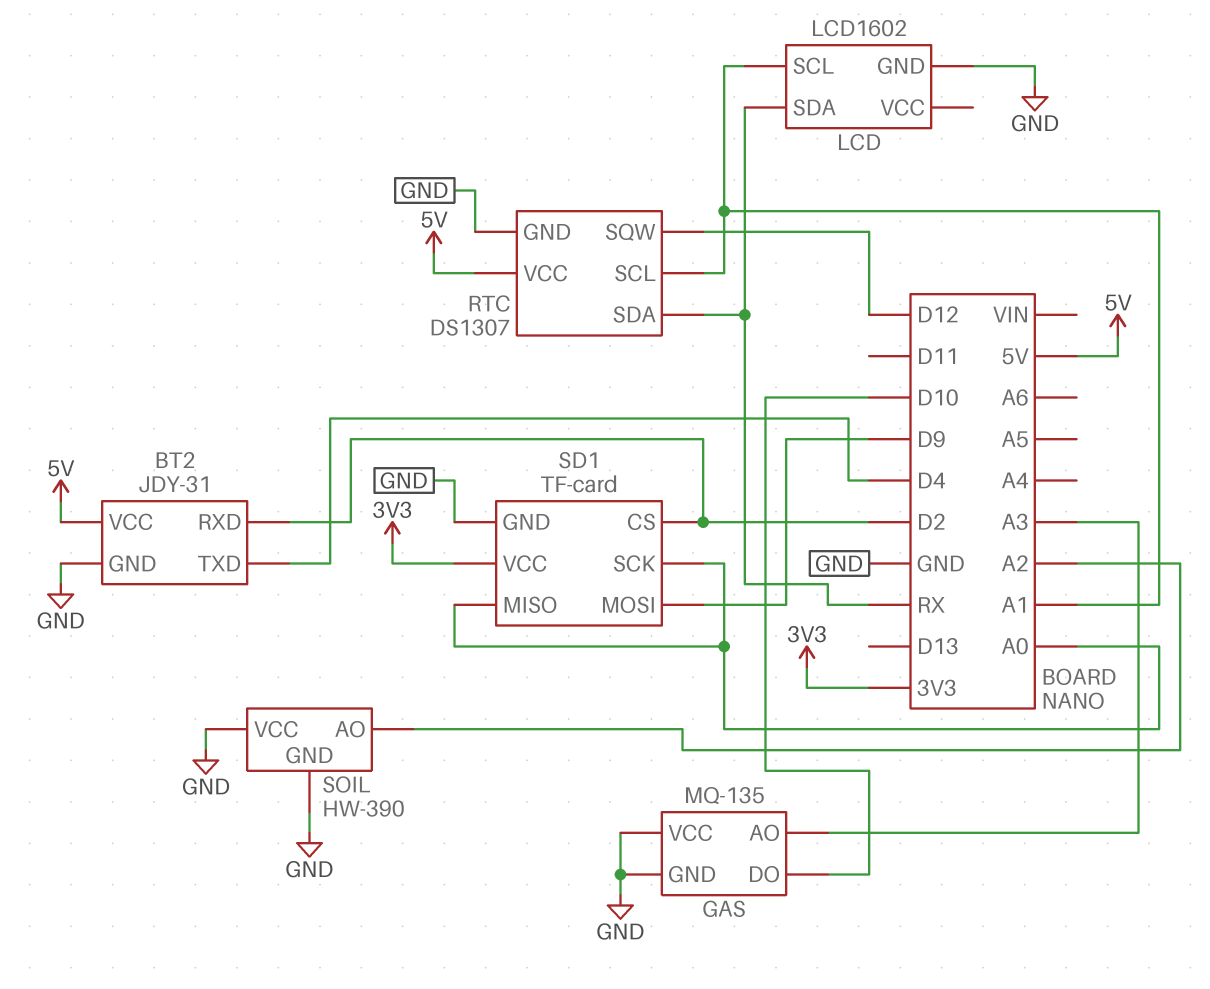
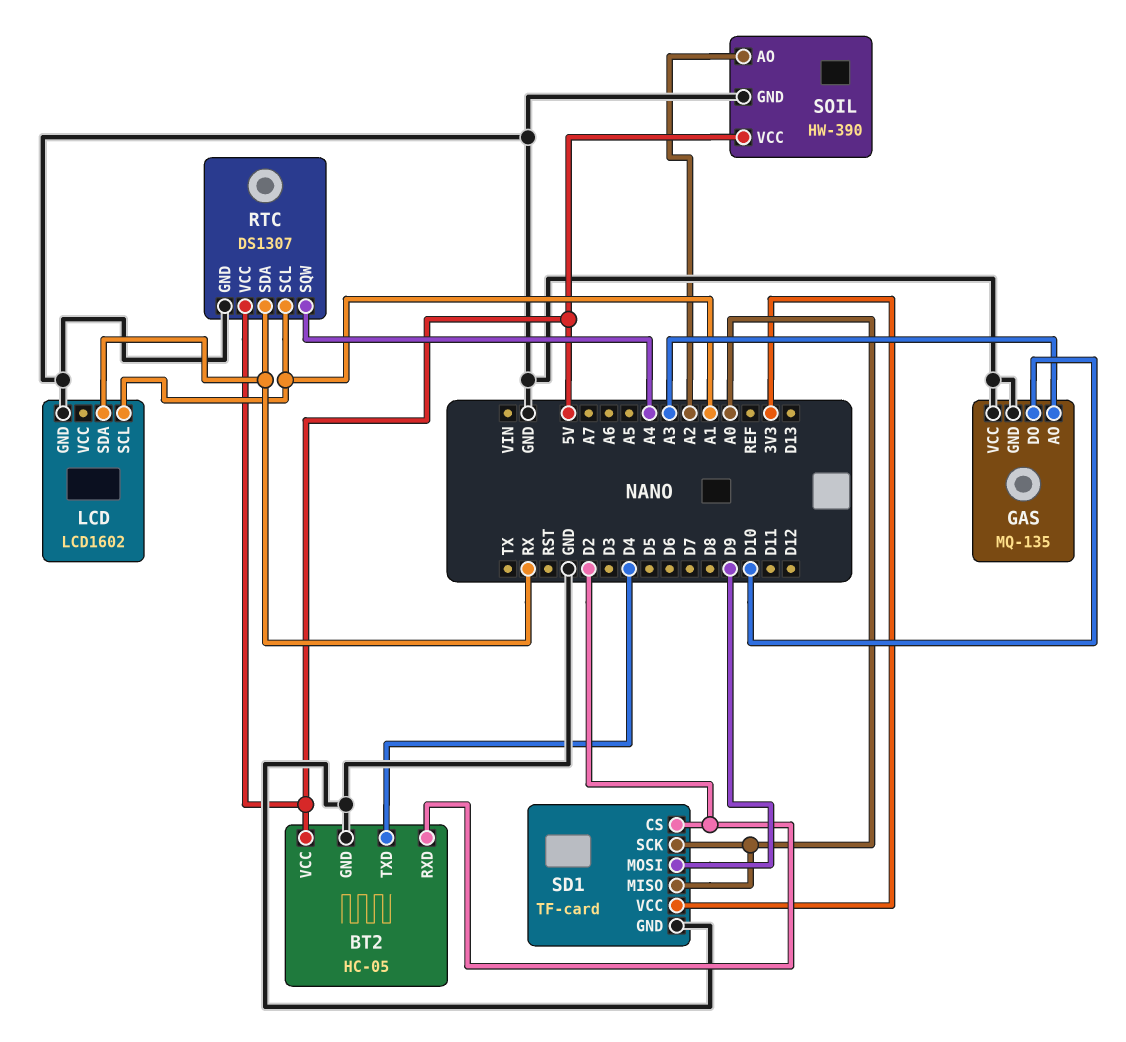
BT2: JDY-31 -> HC-05
RTC pin SQW: D12 -> A4
SOIL pin VCC: GND -> 5V

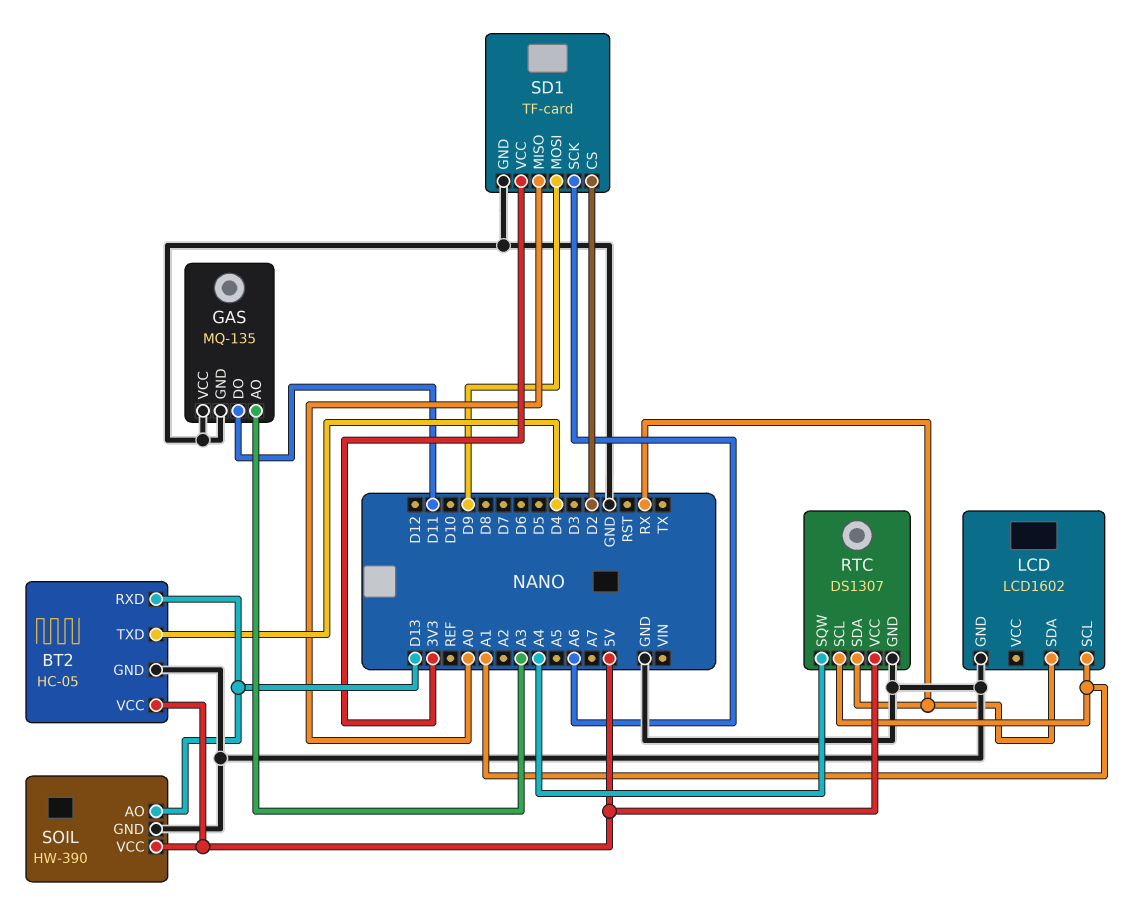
BT2 pin RXD: D2 -> D13
GAS pin DO: D10 -> D11
SD1 pin SCK: A0 -> A6
SOIL pin AO: A2 -> D13

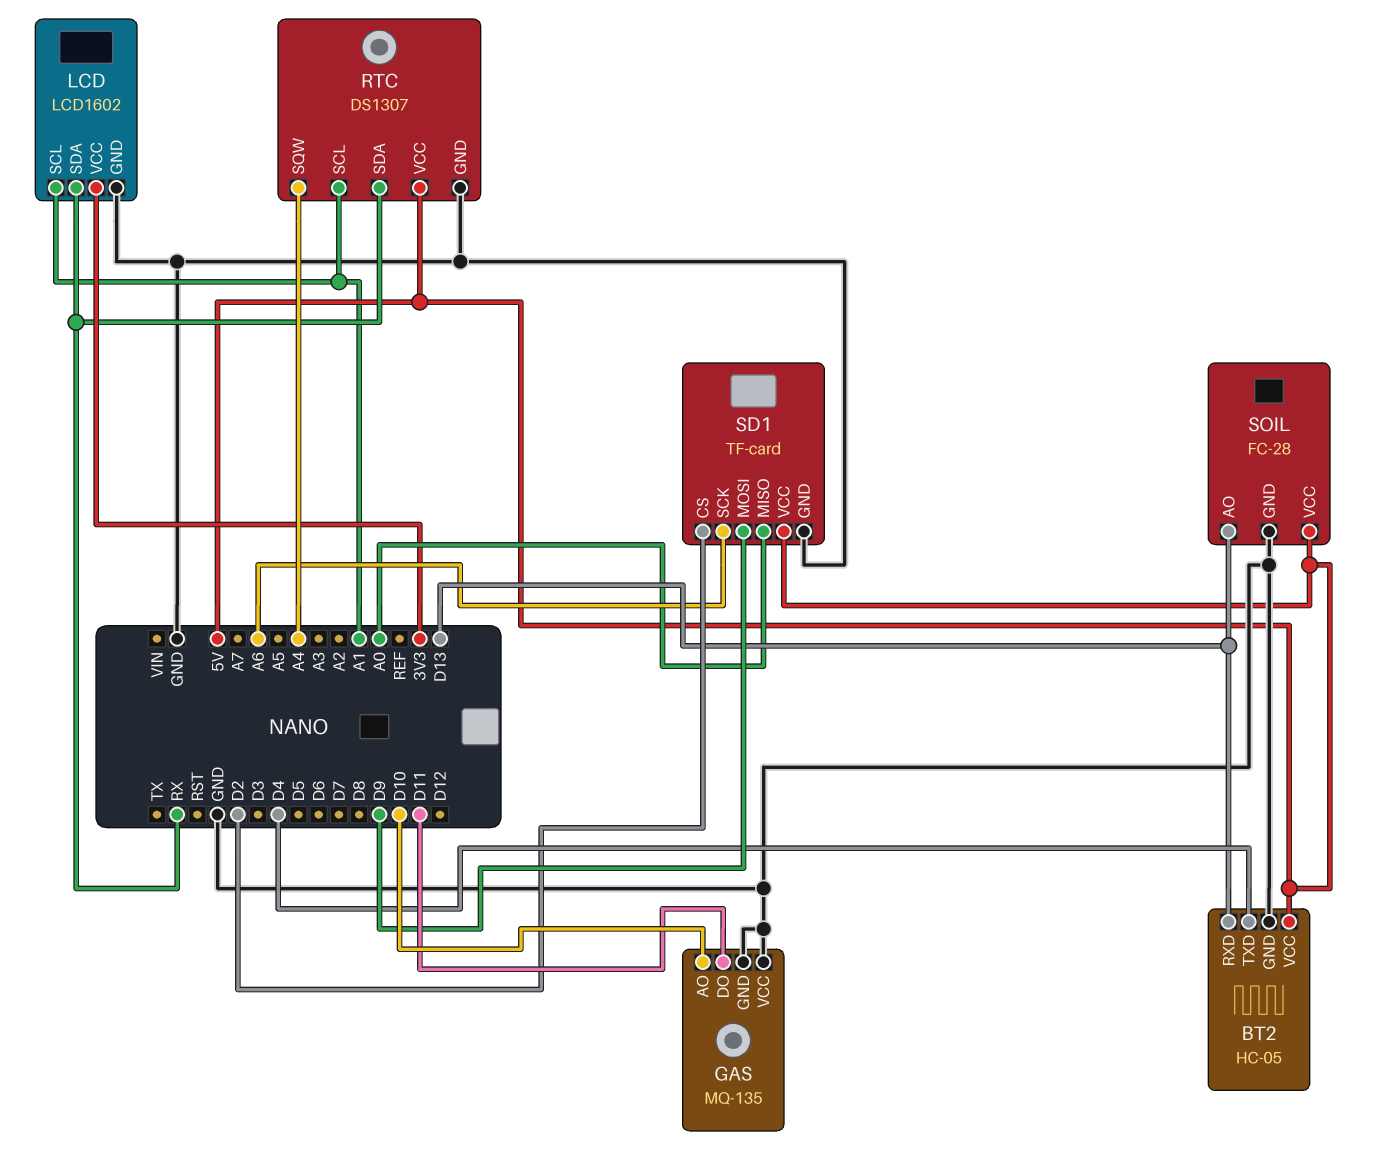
GAS pin AO: A3 -> D10
LCD pin VCC: none -> 3V3
SD1 pin VCC: 3V3 -> 5V
SOIL: HW-390 -> FC-28

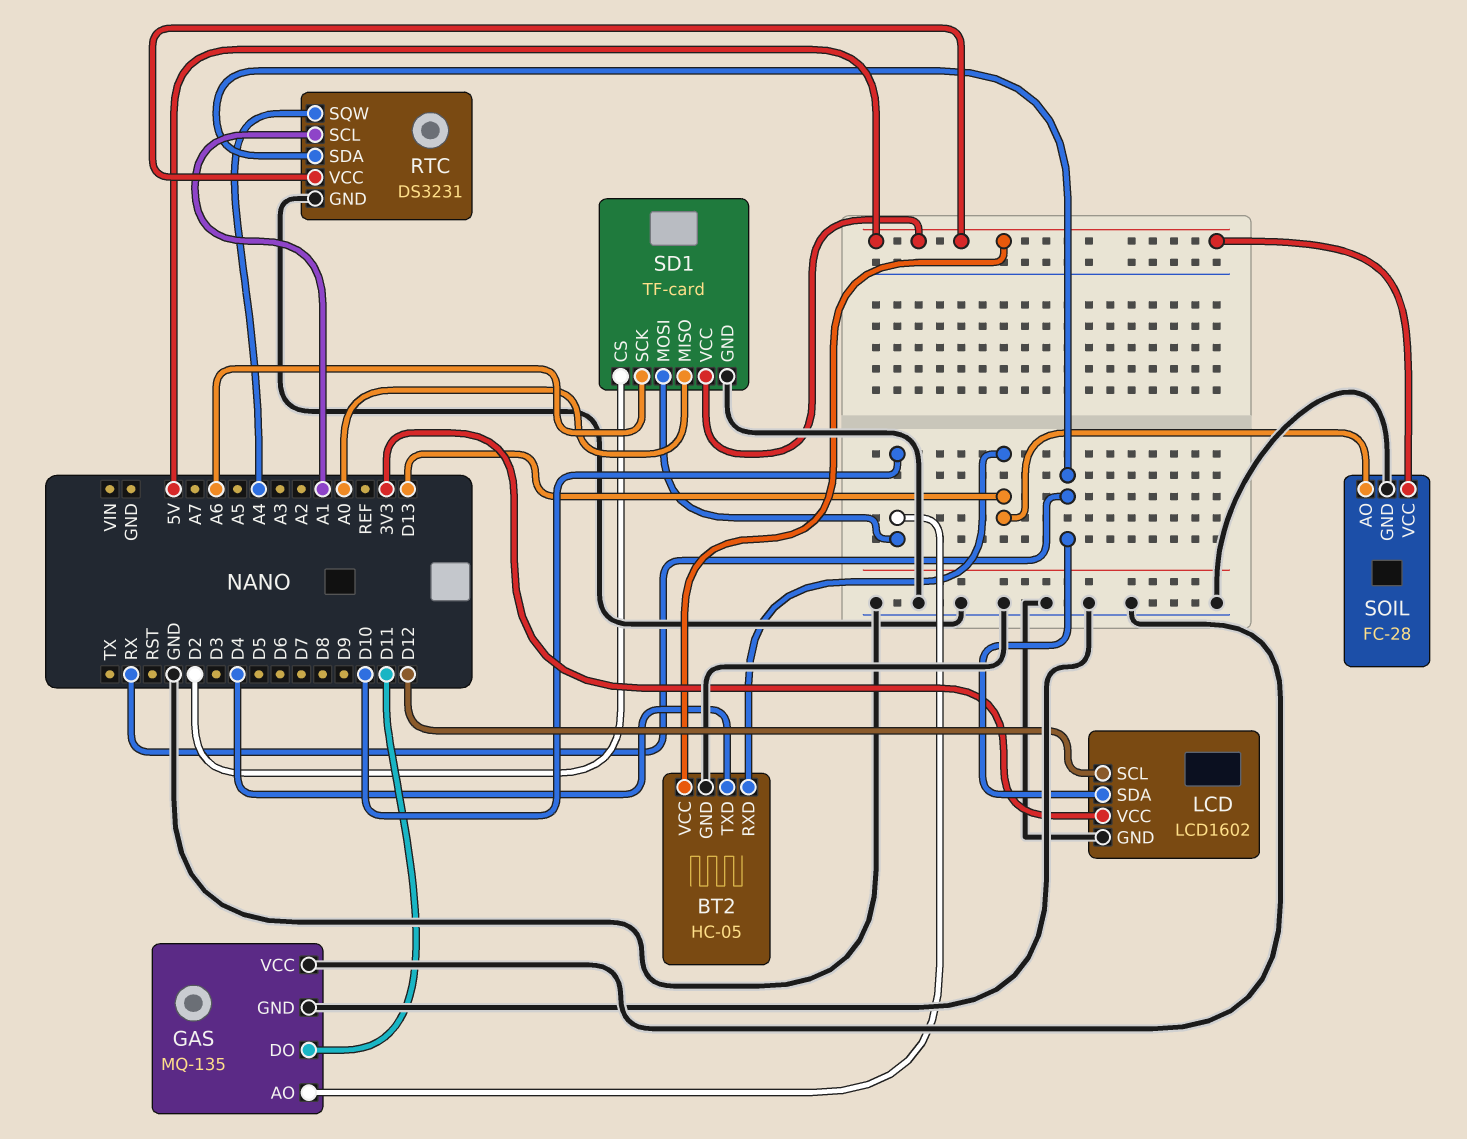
LCD pin SCL: A1 -> D12
RTC: DS1307 -> DS3231
SD1 pin MOSI: D9 -> D10

